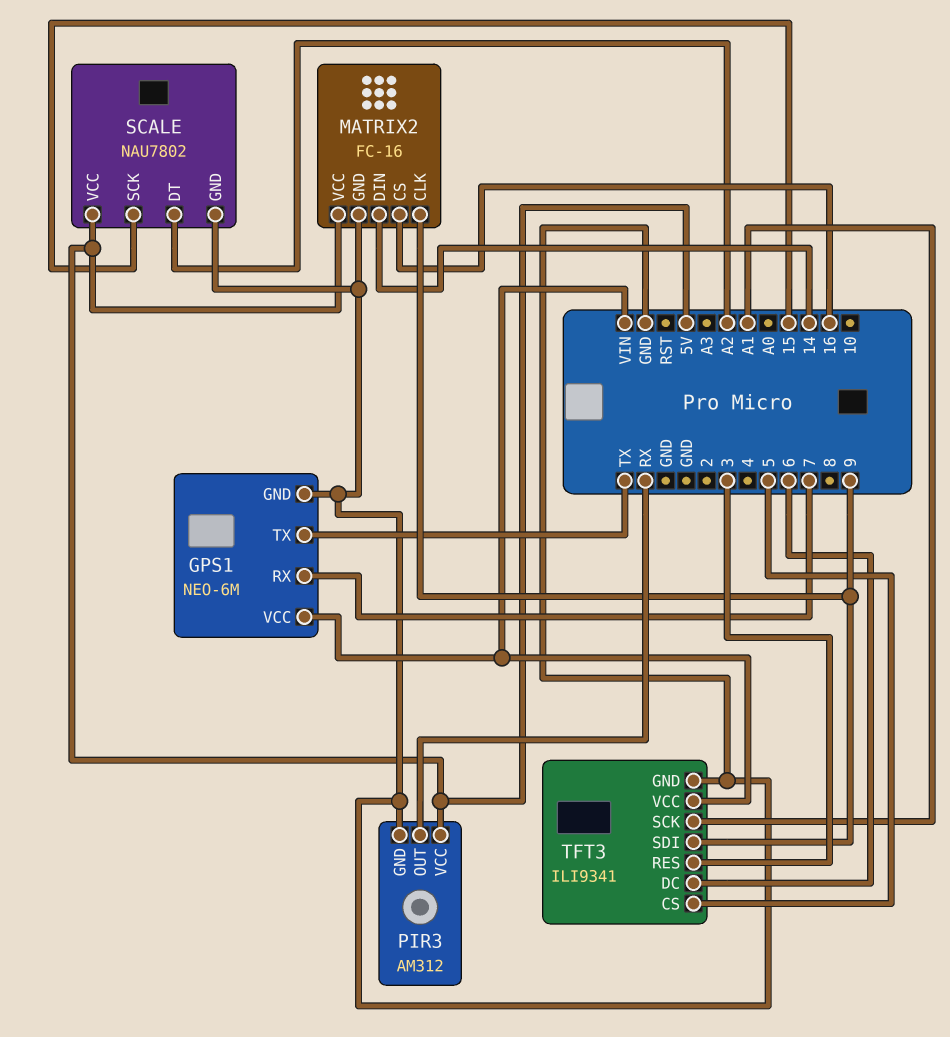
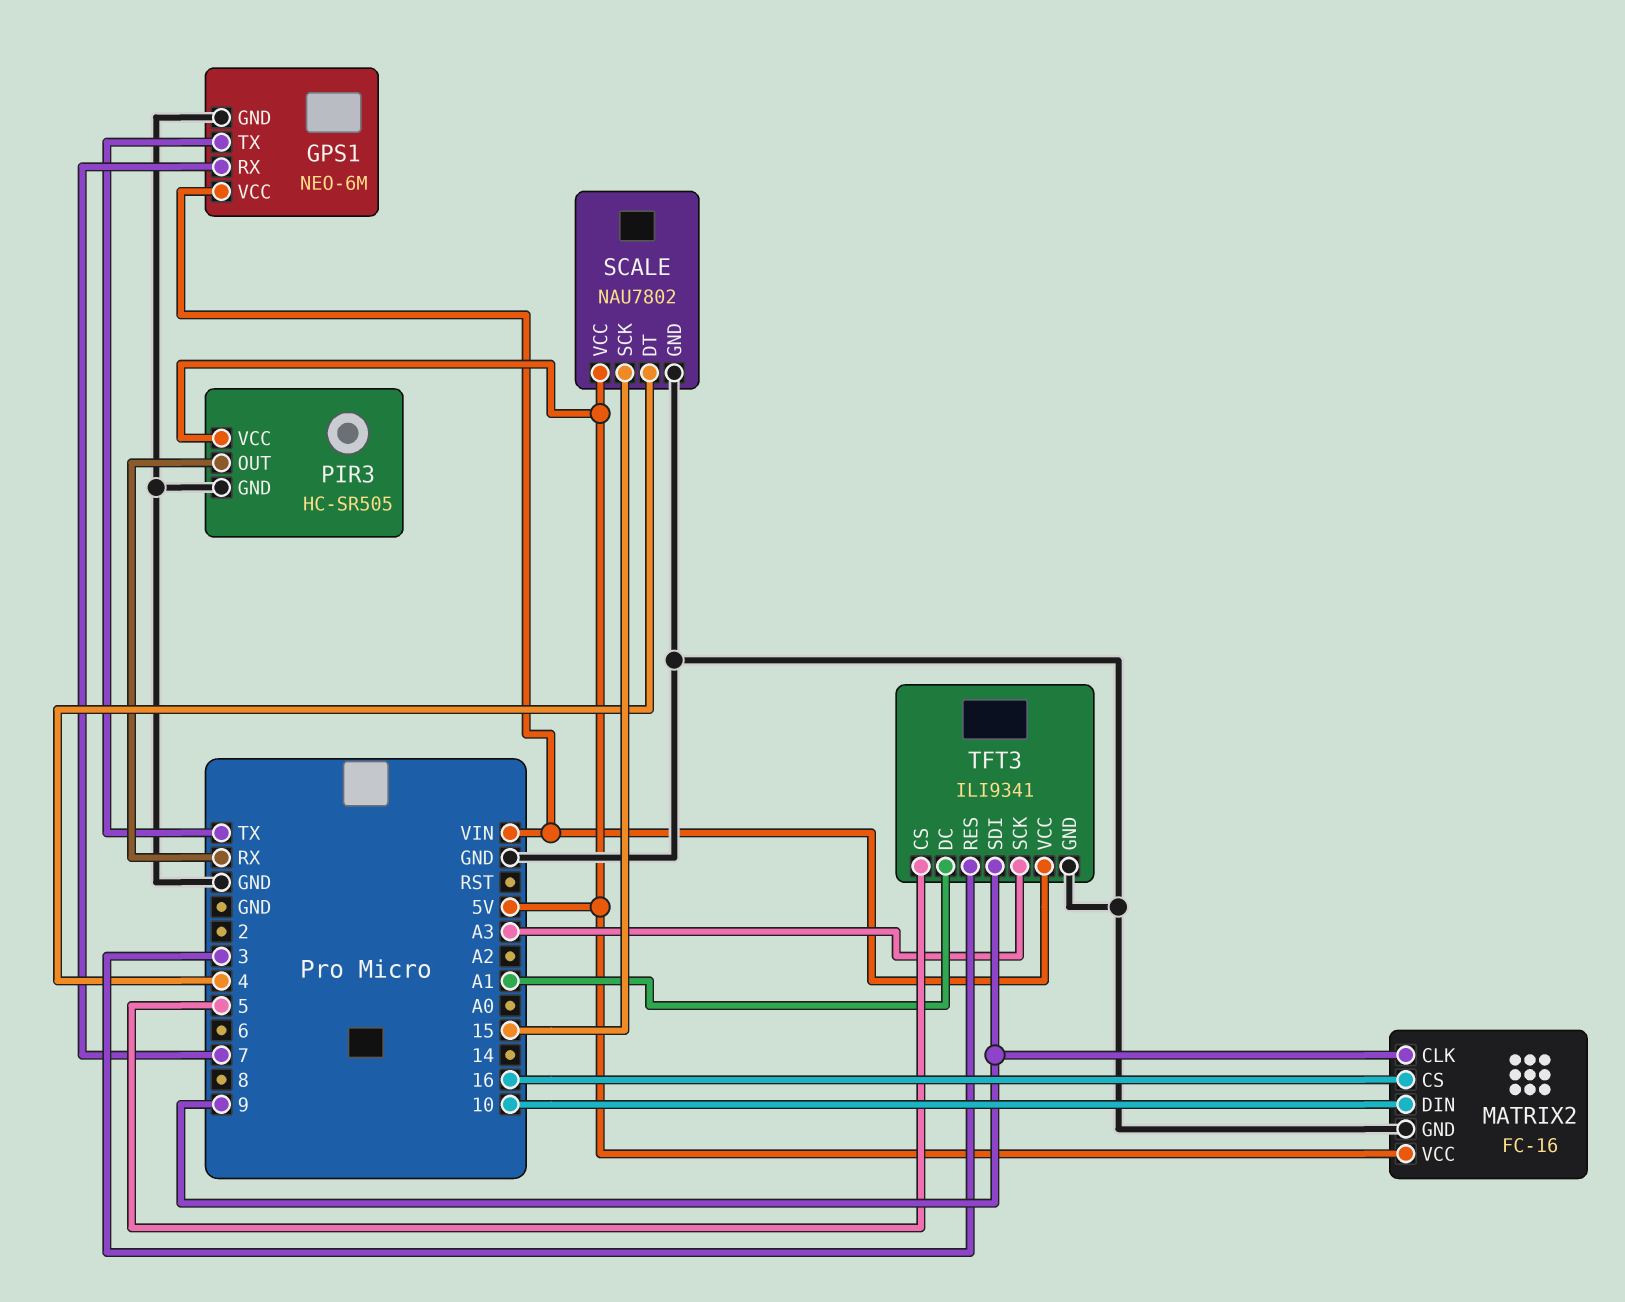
MATRIX2 pin DIN: 14 -> 10
PIR3: AM312 -> HC-SR505
SCALE pin DT: A2 -> 4
TFT3 pin DC: 6 -> A1
TFT3 pin SCK: A1 -> A3

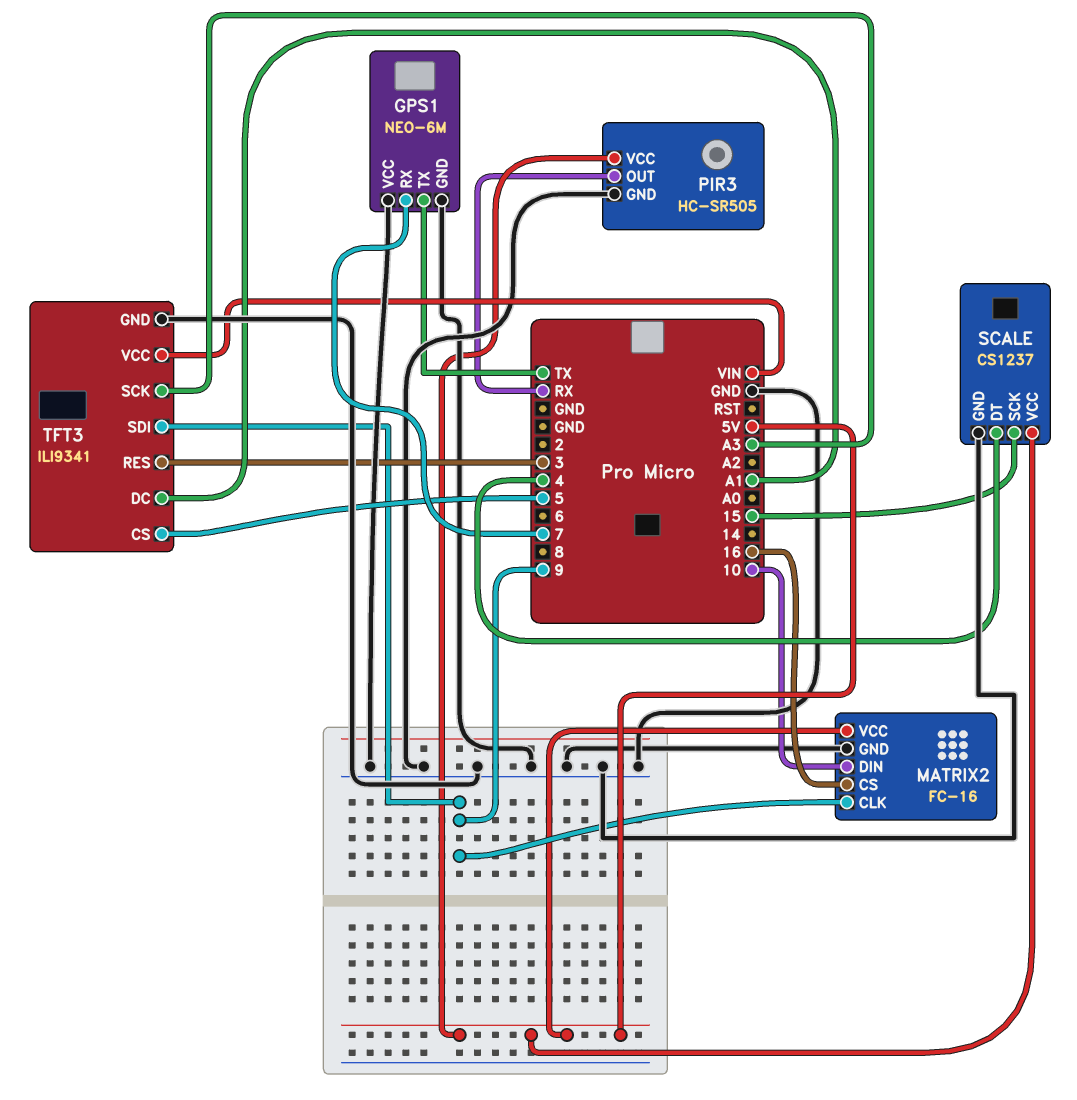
GPS1 pin VCC: VIN -> GND
SCALE: NAU7802 -> CS1237

